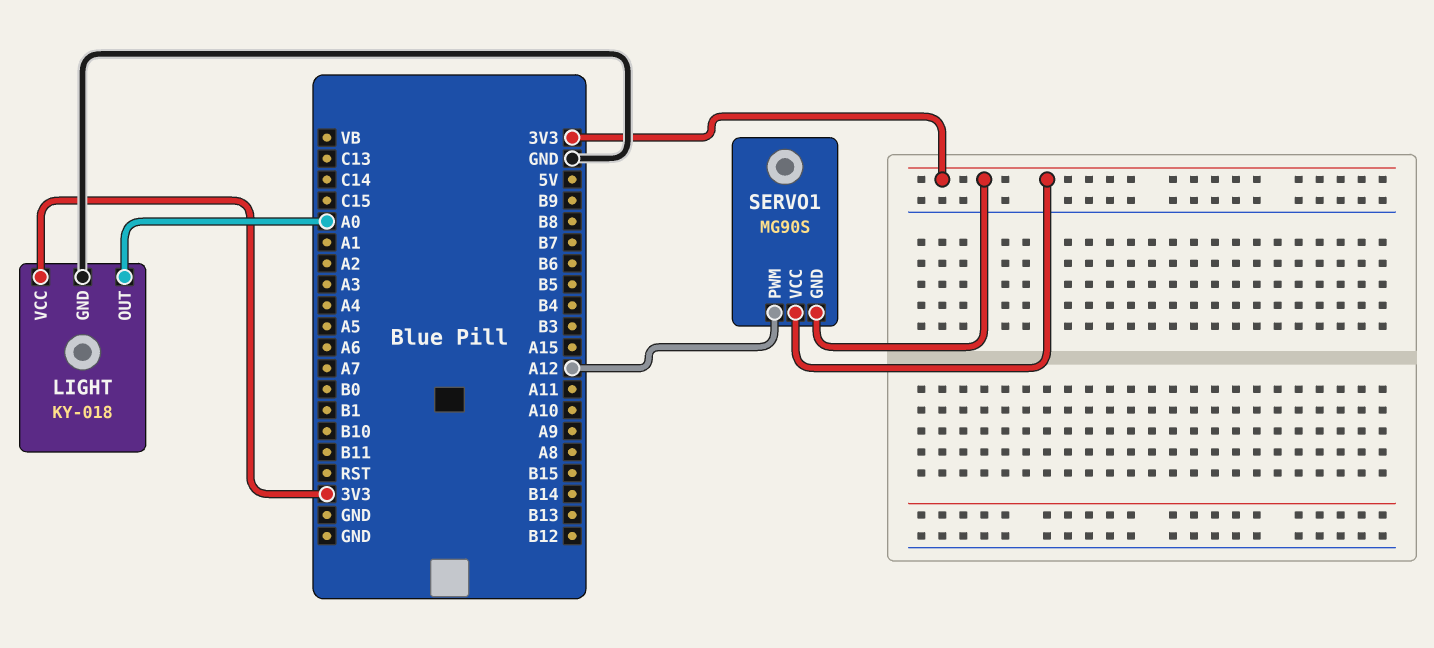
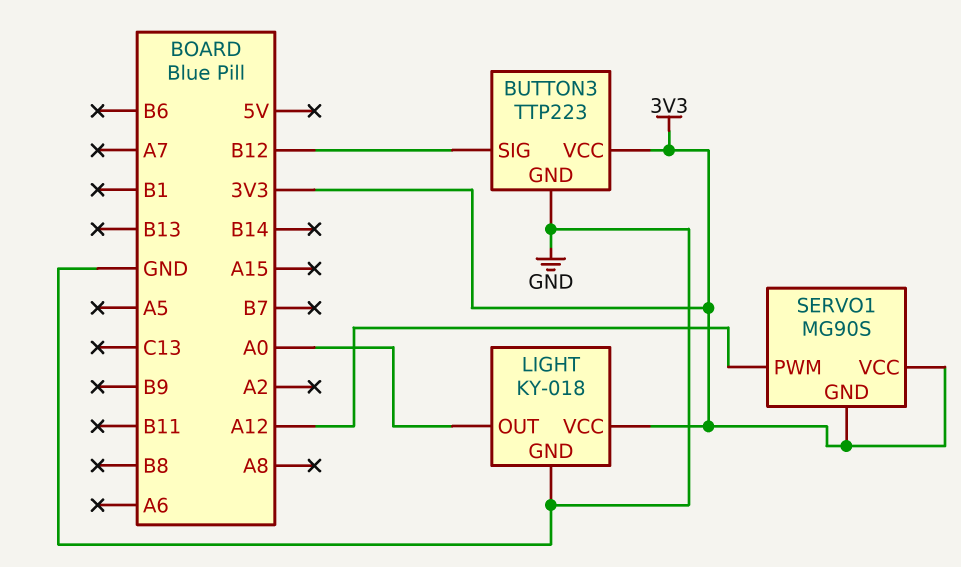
BUTTON3: none -> TTP223
BUTTON3 pin GND: none -> GND
BUTTON3 pin SIG: none -> B12
BUTTON3 pin VCC: none -> 3V3

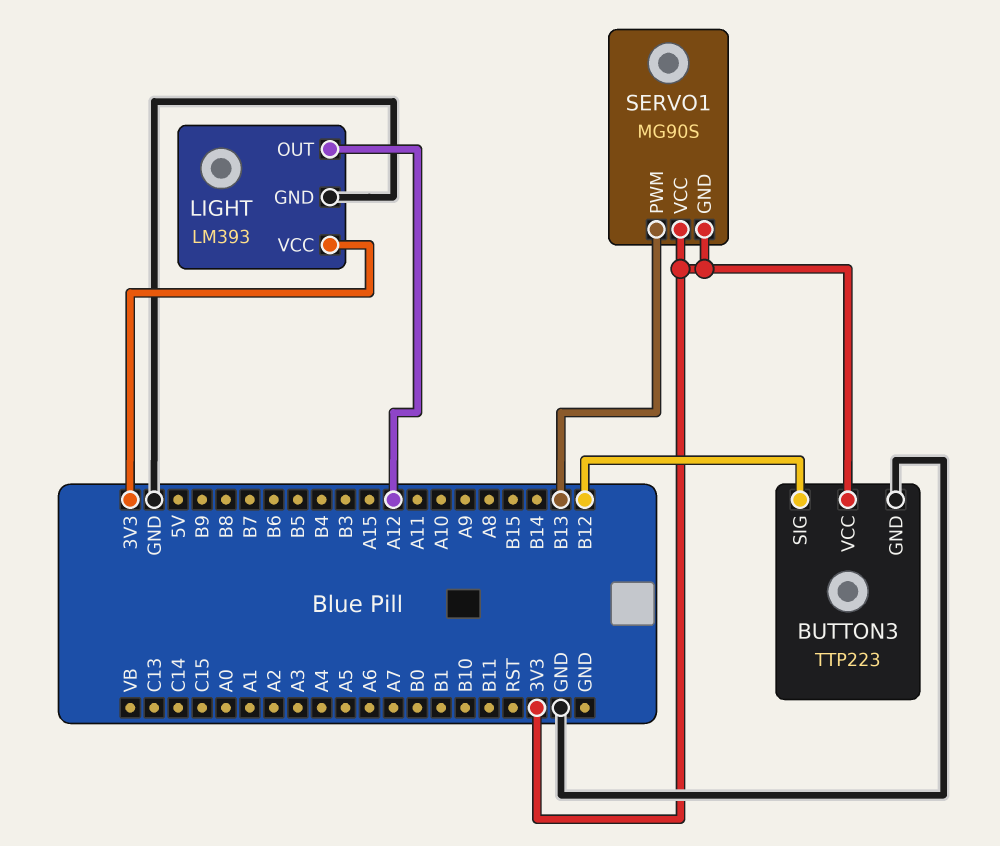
LIGHT: KY-018 -> LM393
LIGHT pin OUT: A0 -> A12
SERVO1 pin PWM: A12 -> B13

